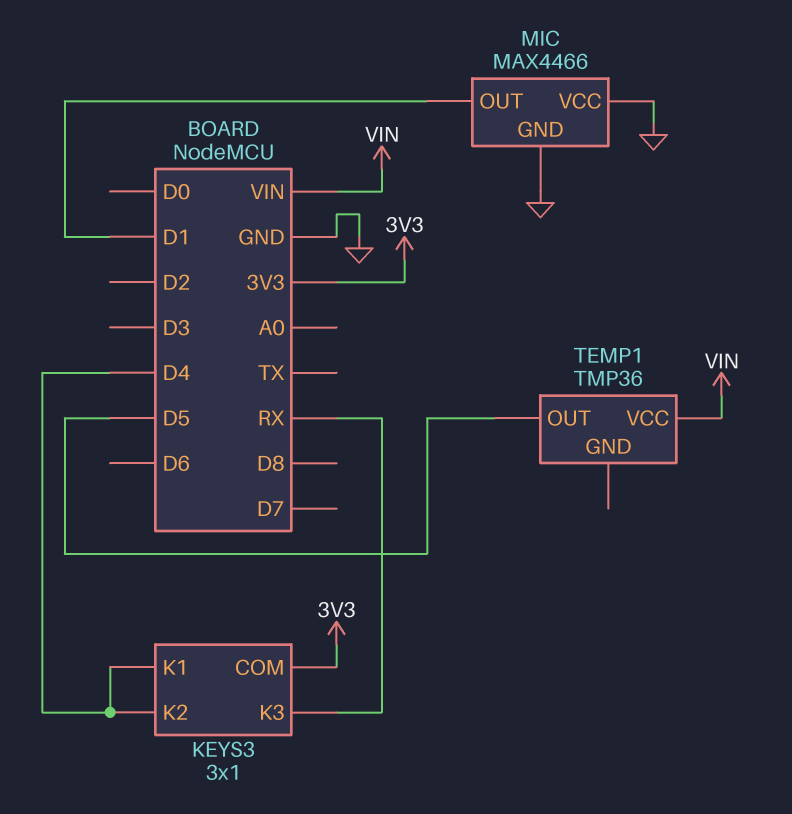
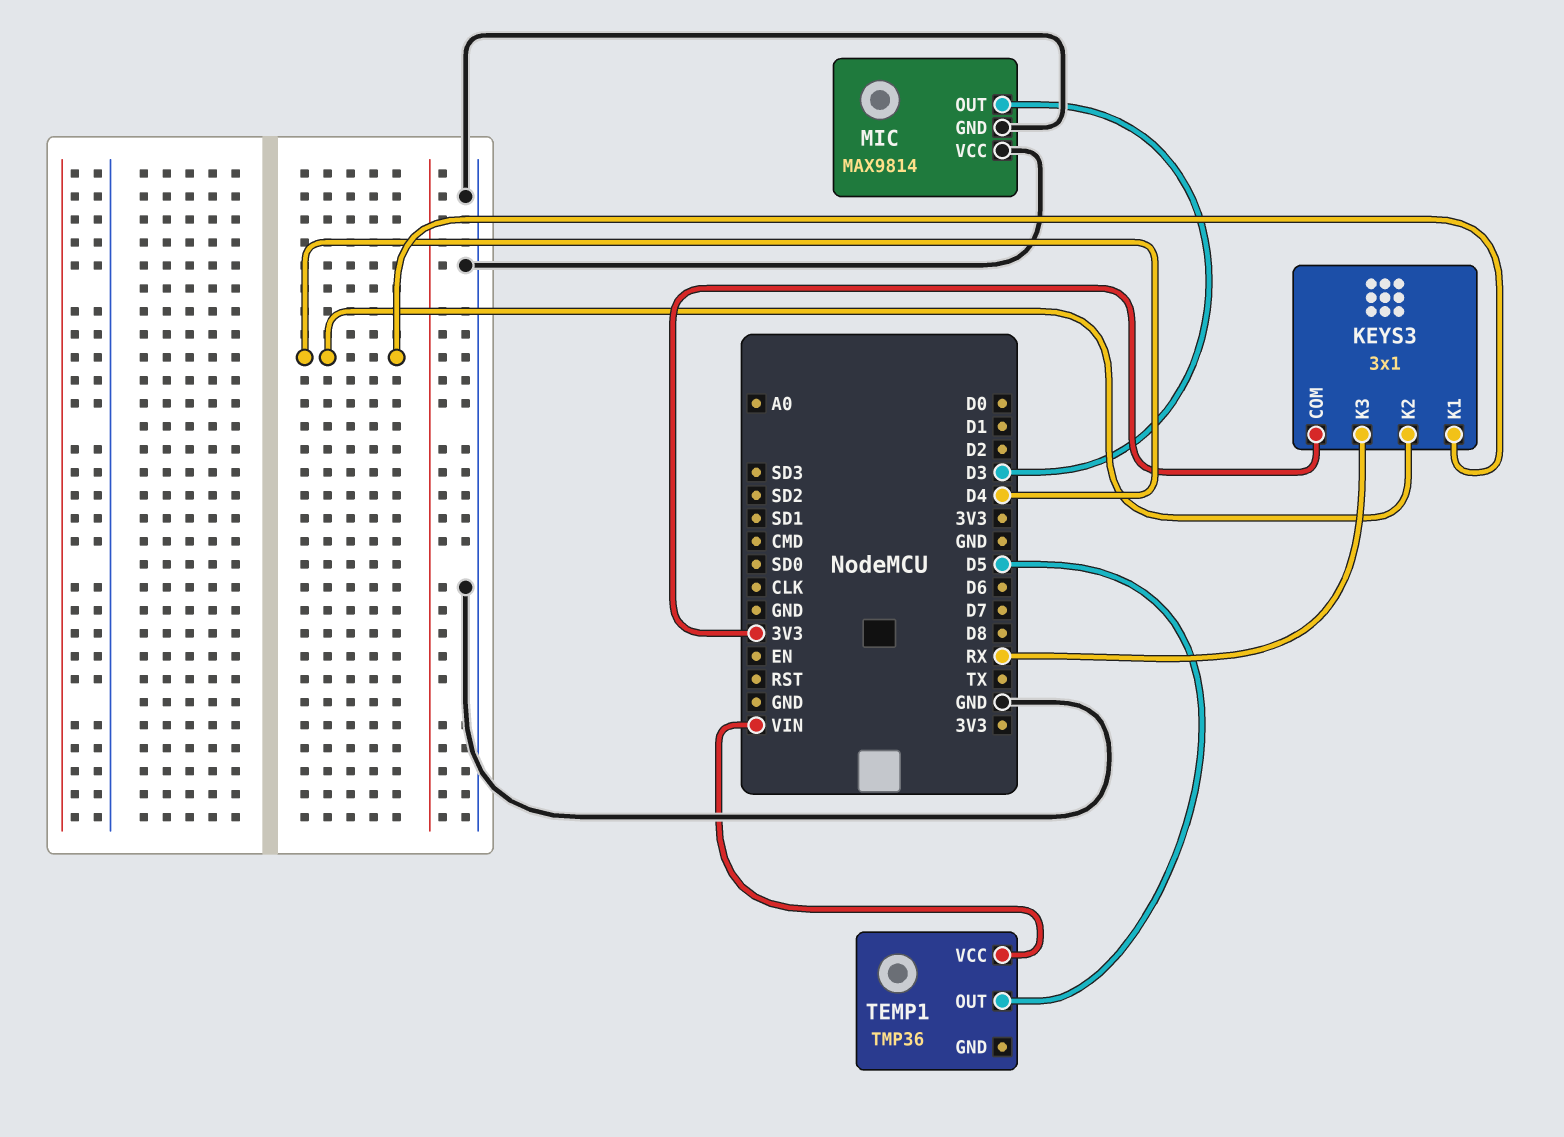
MIC: MAX4466 -> MAX9814
MIC pin OUT: D1 -> D3

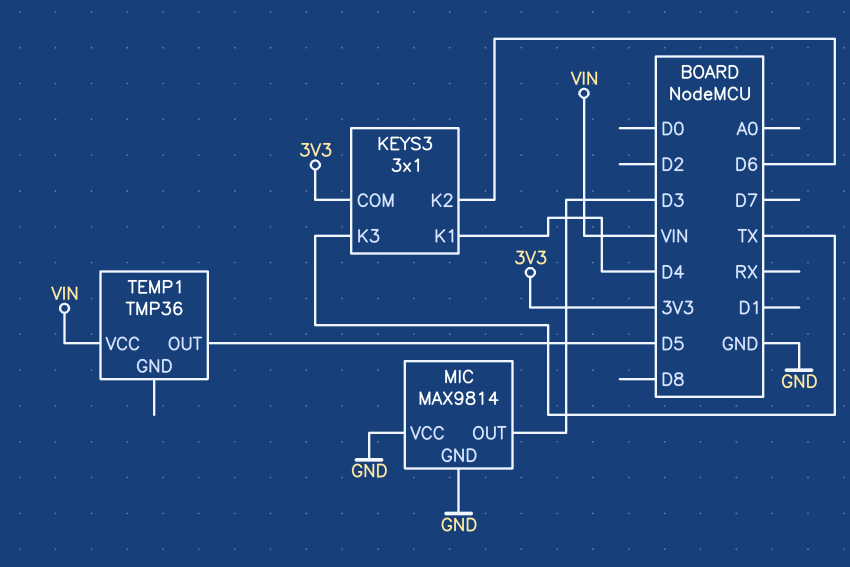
KEYS3 pin K2: D4 -> D6
KEYS3 pin K3: RX -> TX

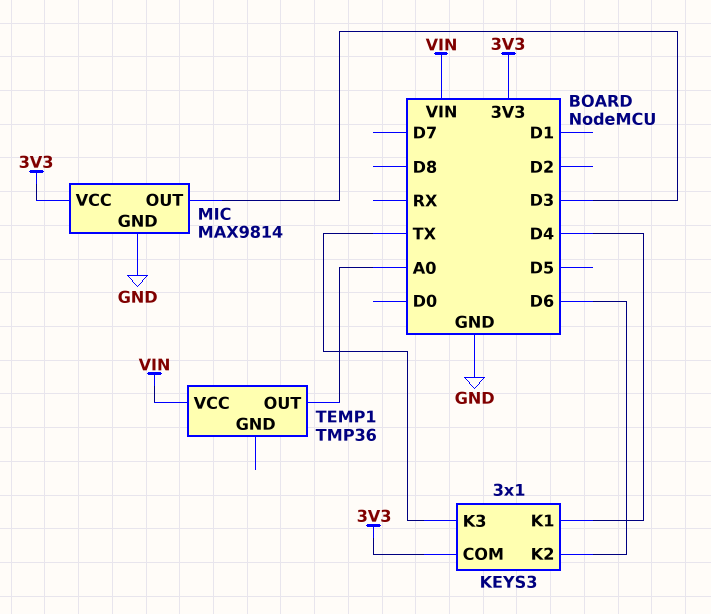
MIC pin VCC: GND -> 3V3
TEMP1 pin OUT: D5 -> A0

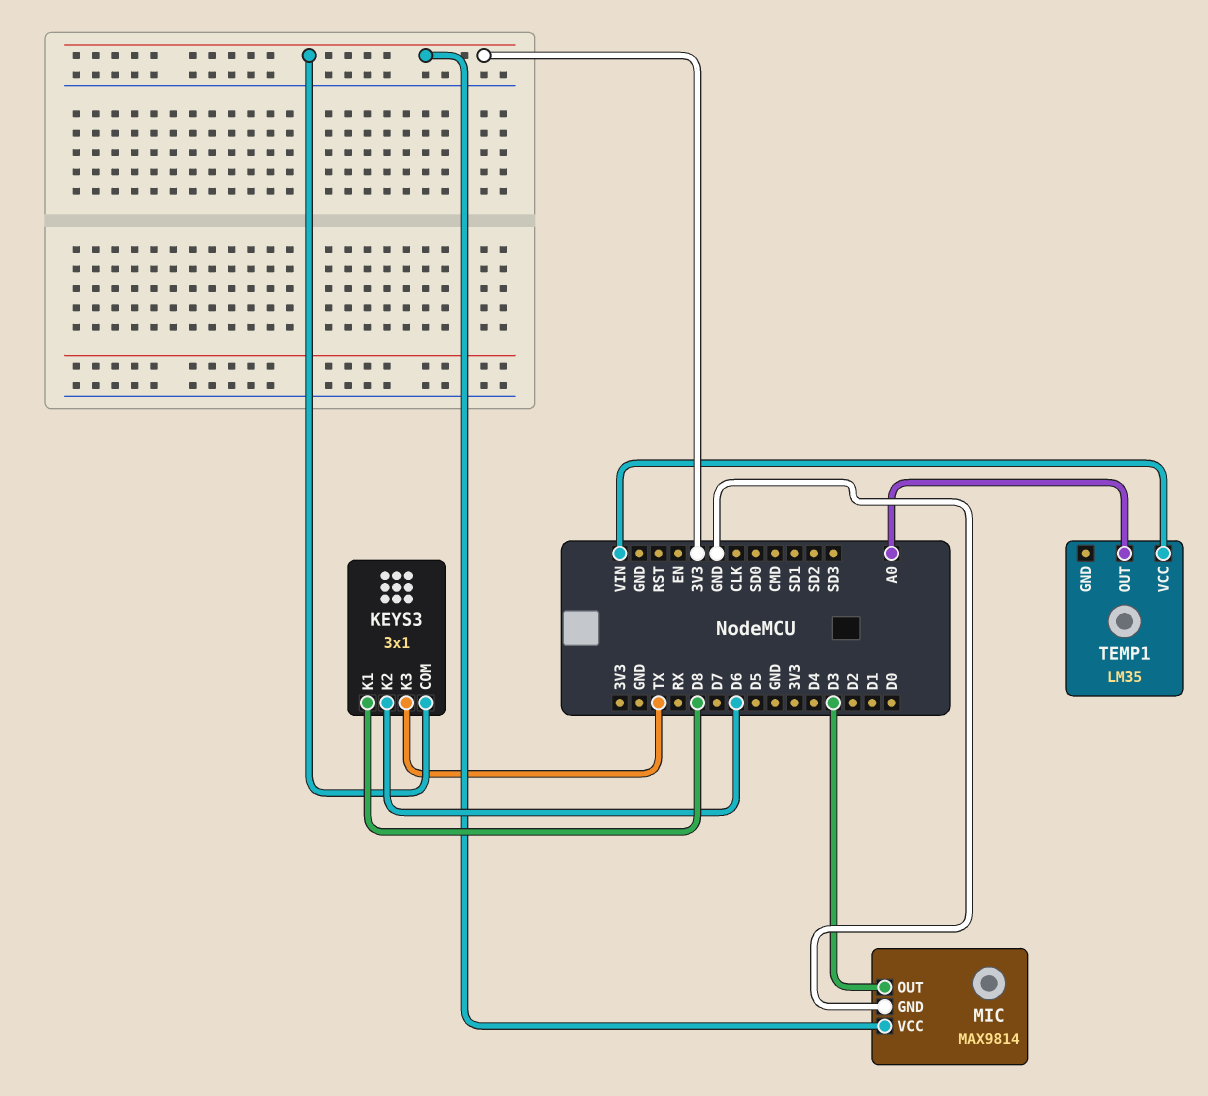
KEYS3 pin K1: D4 -> D8
TEMP1: TMP36 -> LM35

